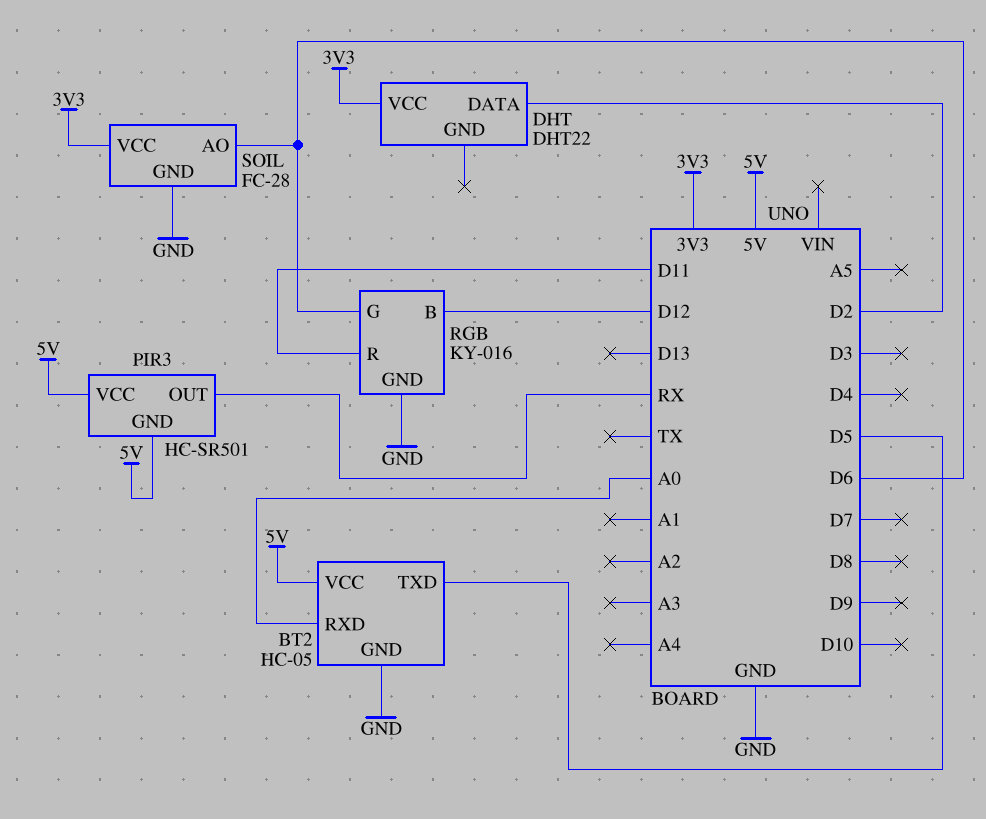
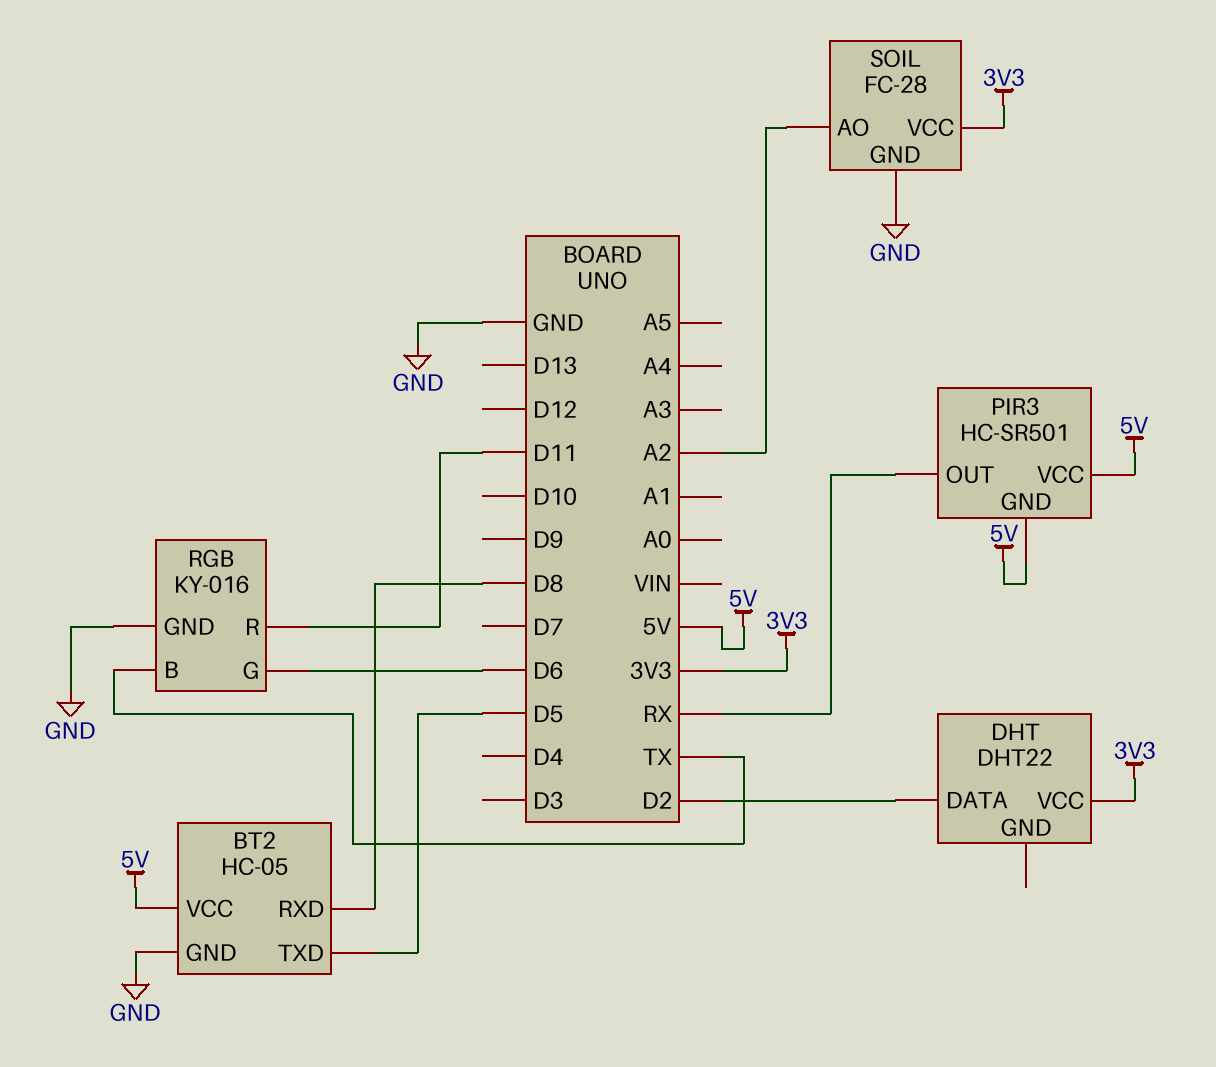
BT2 pin RXD: A0 -> D8
RGB pin B: D12 -> TX
SOIL pin AO: D6 -> A2

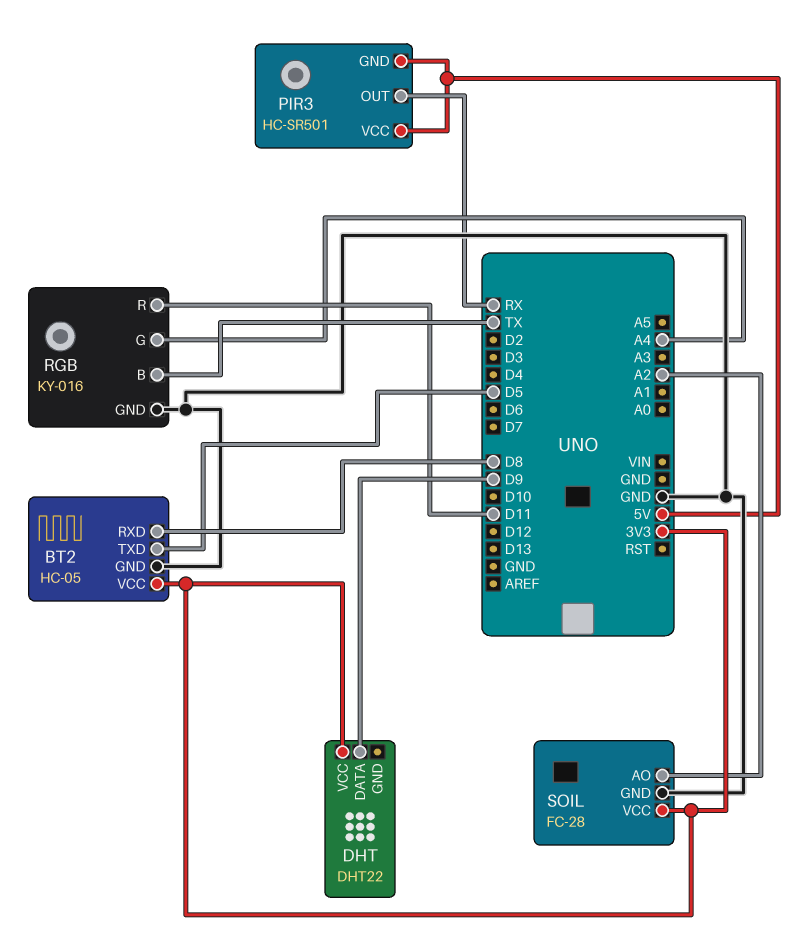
BT2 pin VCC: 5V -> 3V3
DHT pin DATA: D2 -> D9
RGB pin G: D6 -> A4

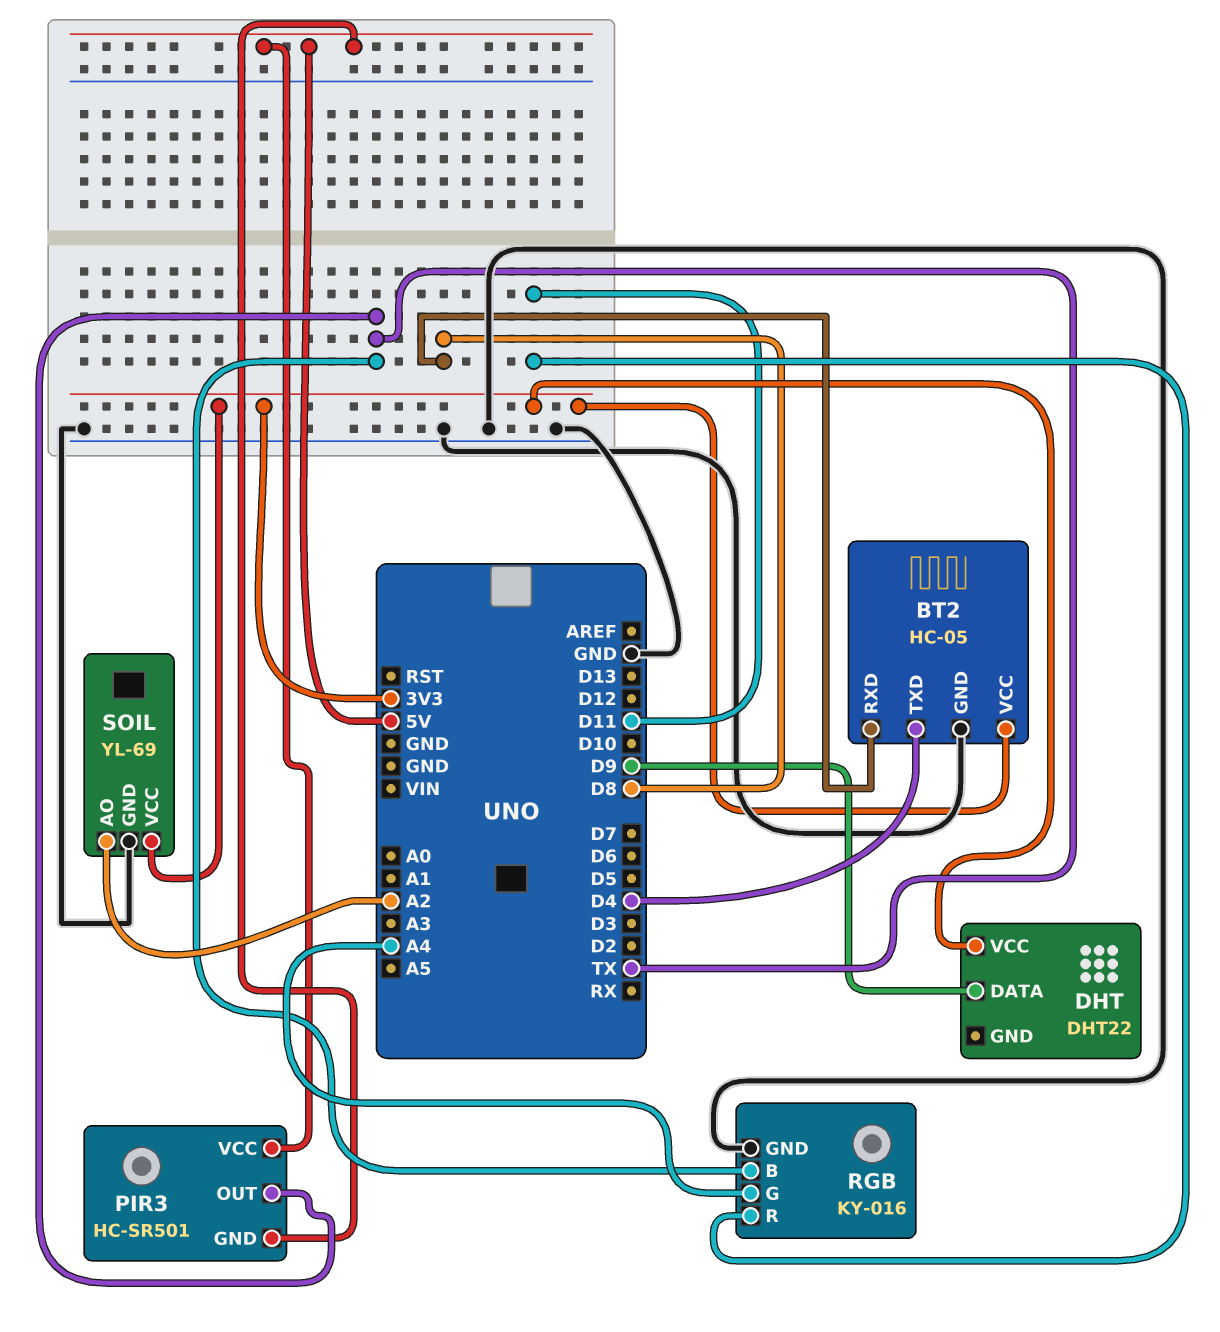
BT2 pin TXD: D5 -> D4
PIR3 pin OUT: RX -> TX
SOIL: FC-28 -> YL-69

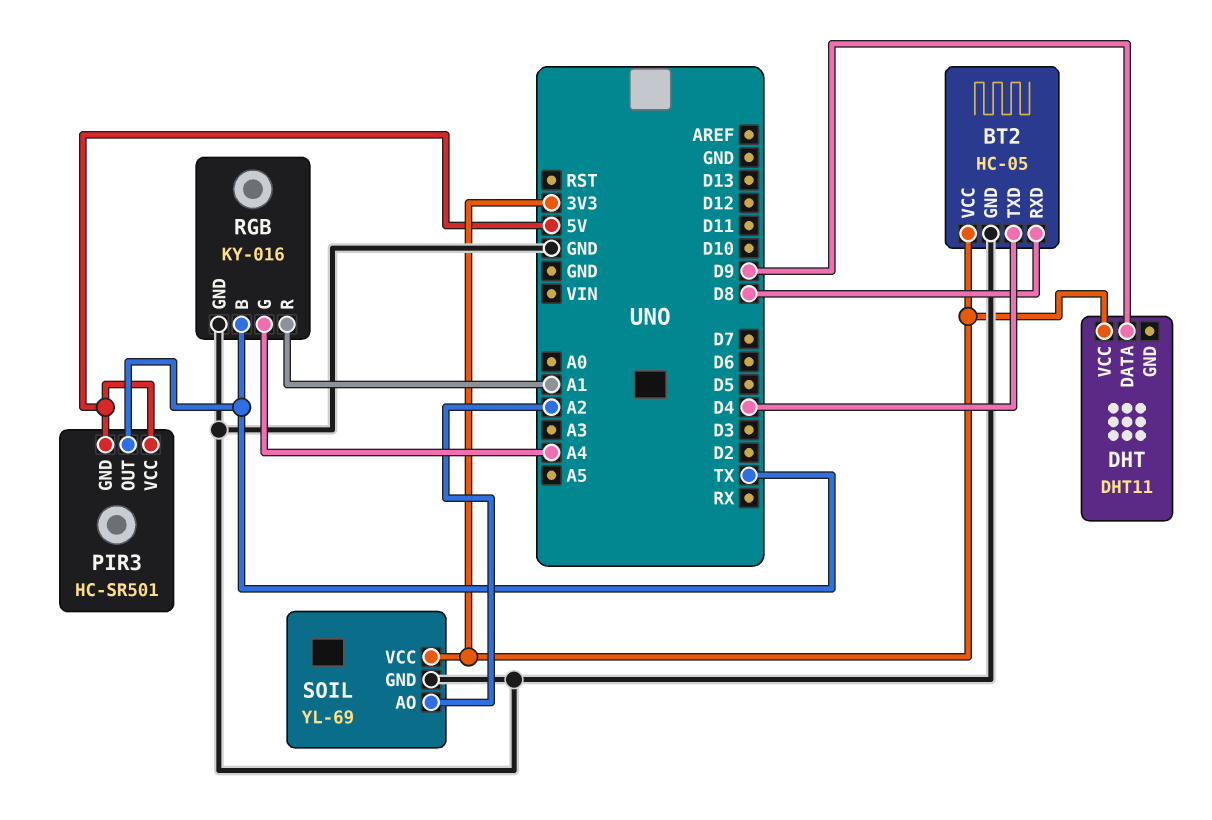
DHT: DHT22 -> DHT11
RGB pin R: D11 -> A1

